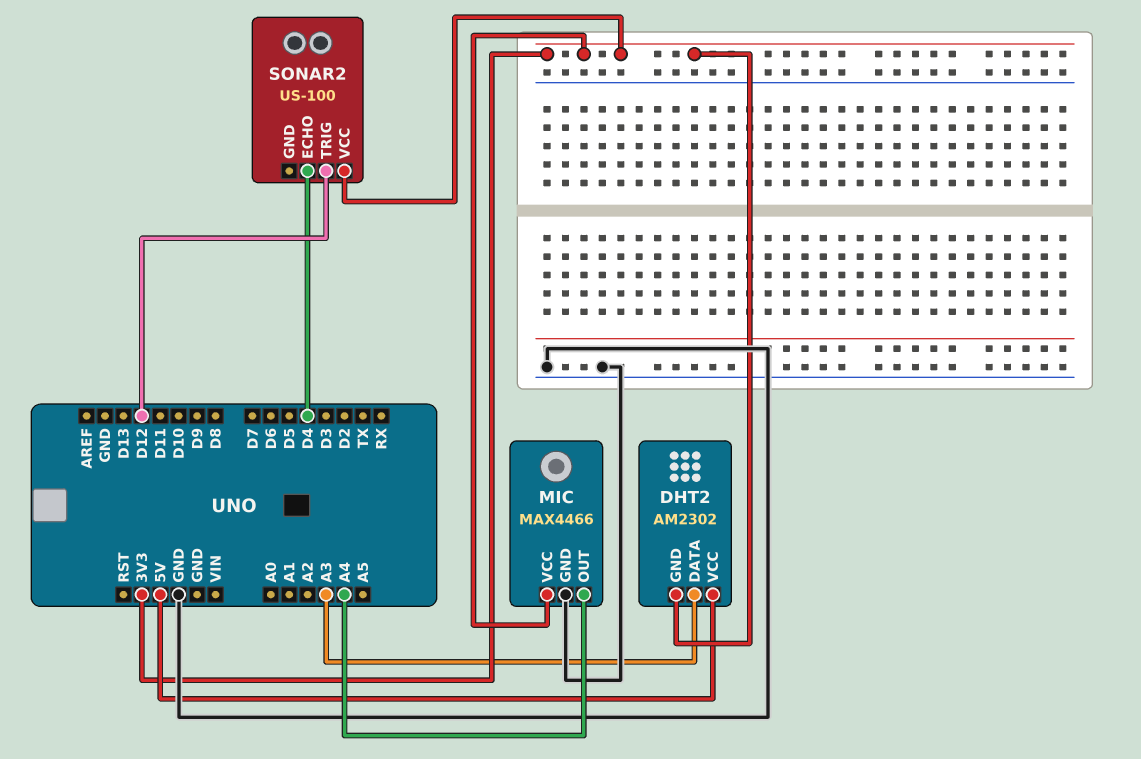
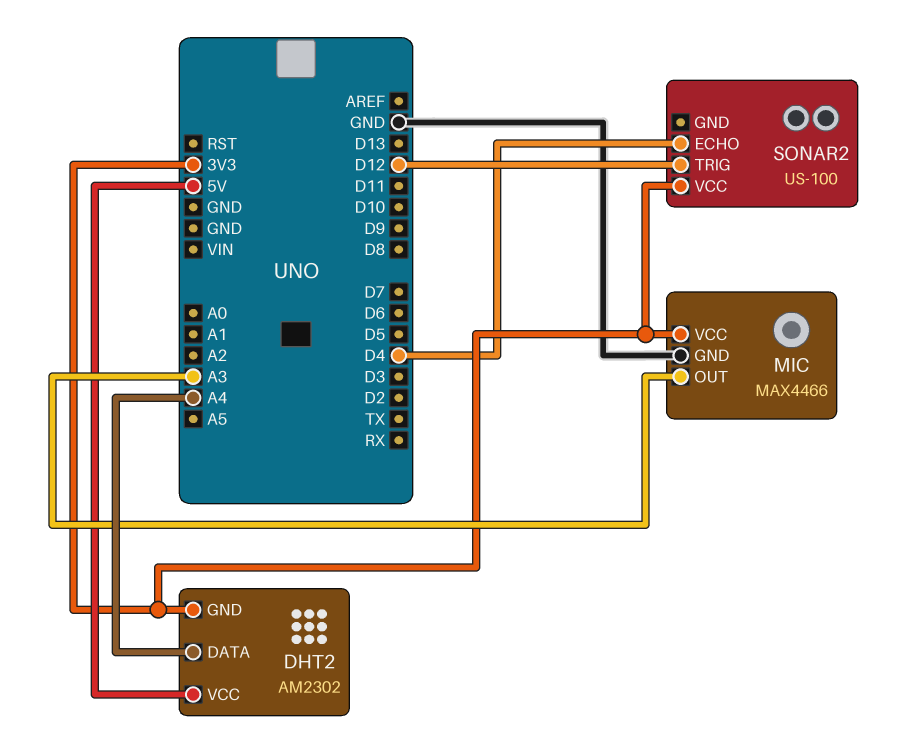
DHT2 pin DATA: A3 -> A4
MIC pin OUT: A4 -> A3

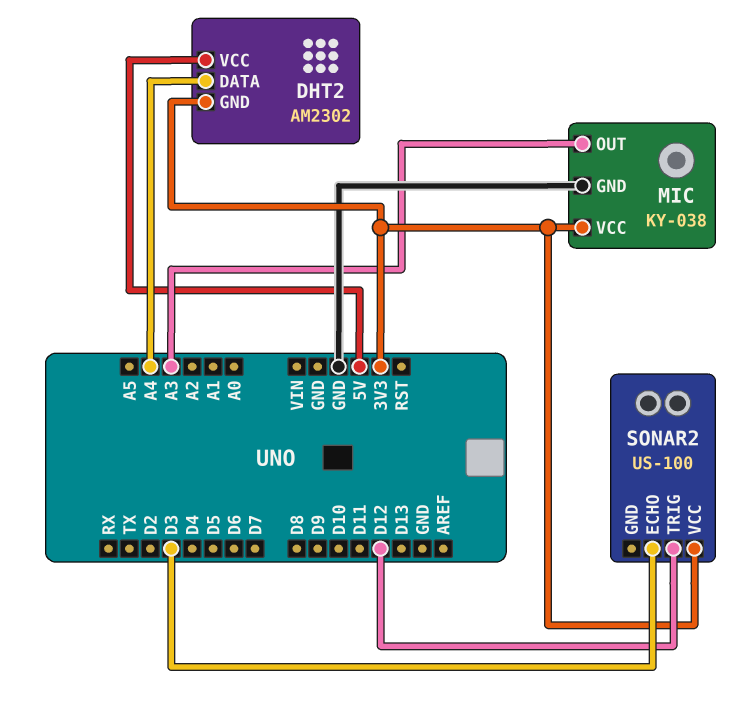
MIC: MAX4466 -> KY-038
SONAR2 pin ECHO: D4 -> D3

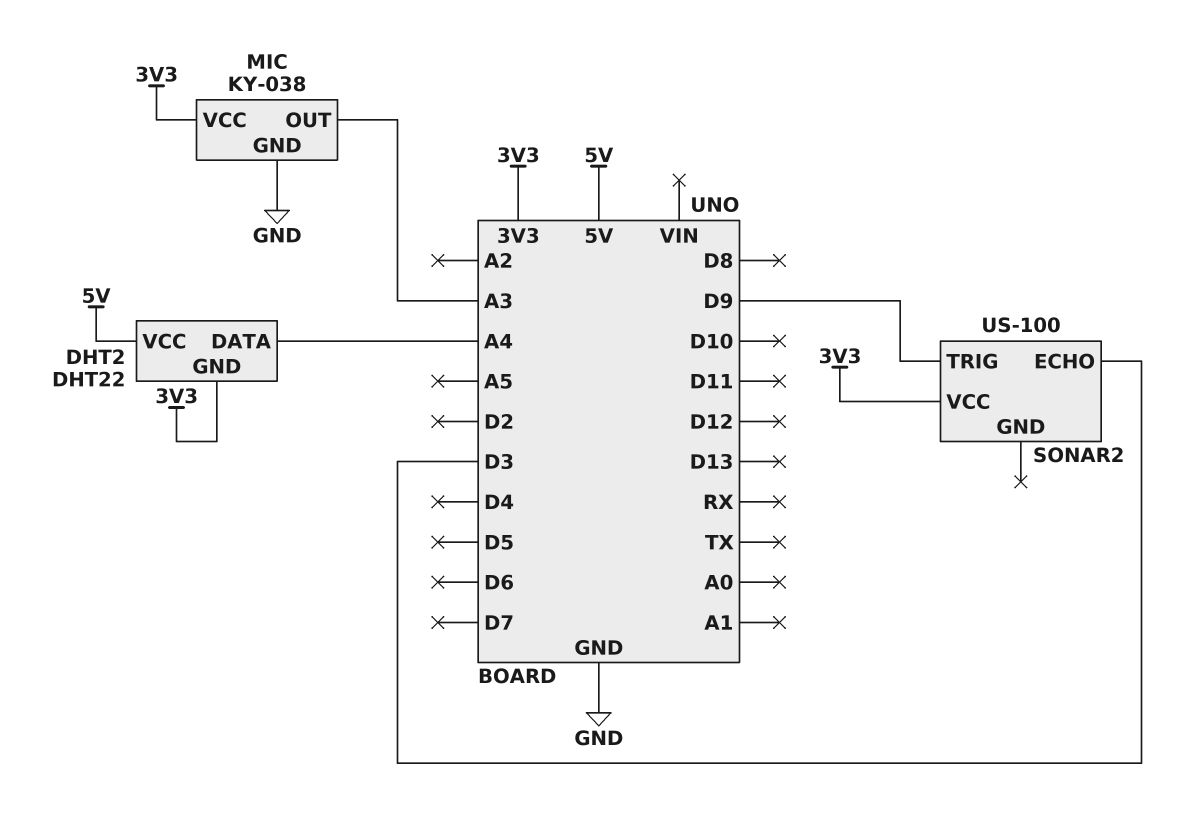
DHT2: AM2302 -> DHT22
SONAR2 pin TRIG: D12 -> D9

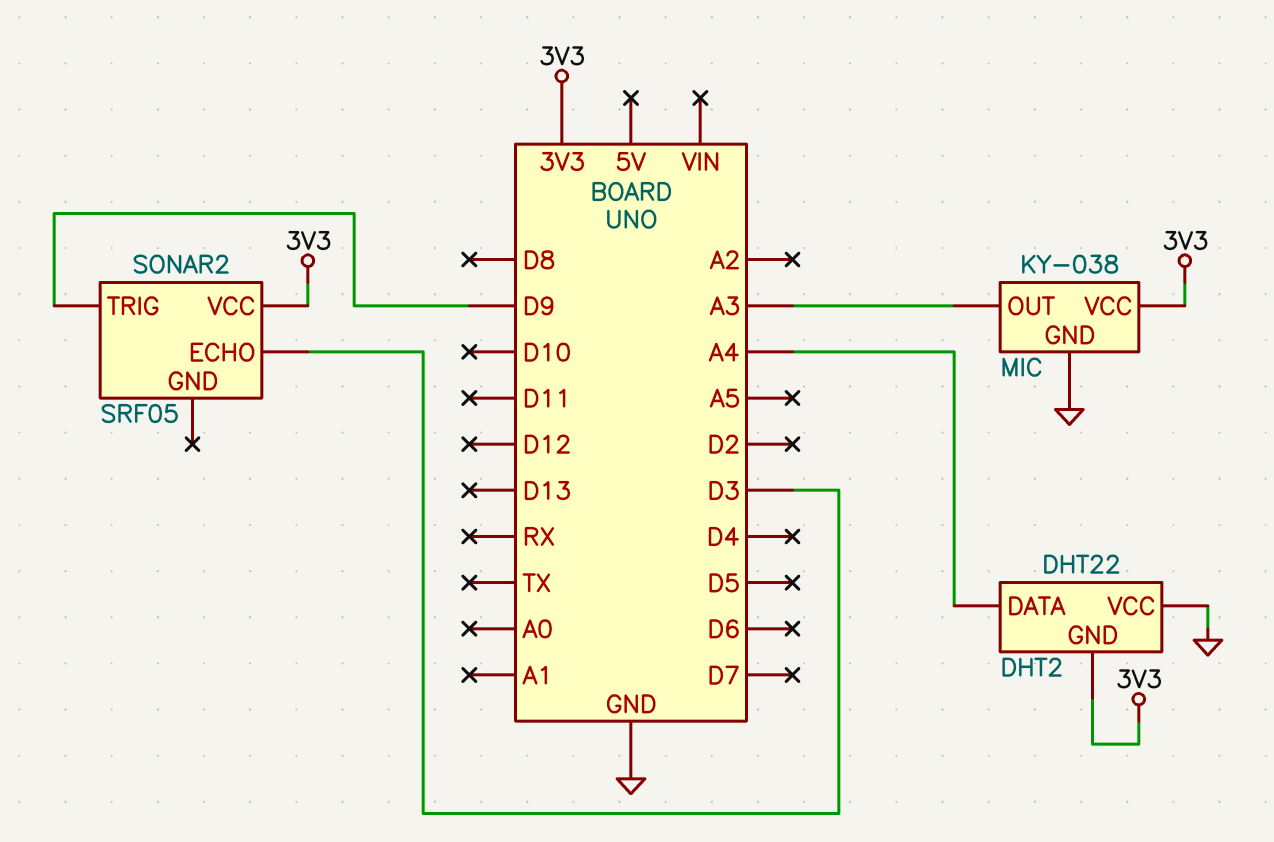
DHT2 pin VCC: 5V -> GND
SONAR2: US-100 -> SRF05

